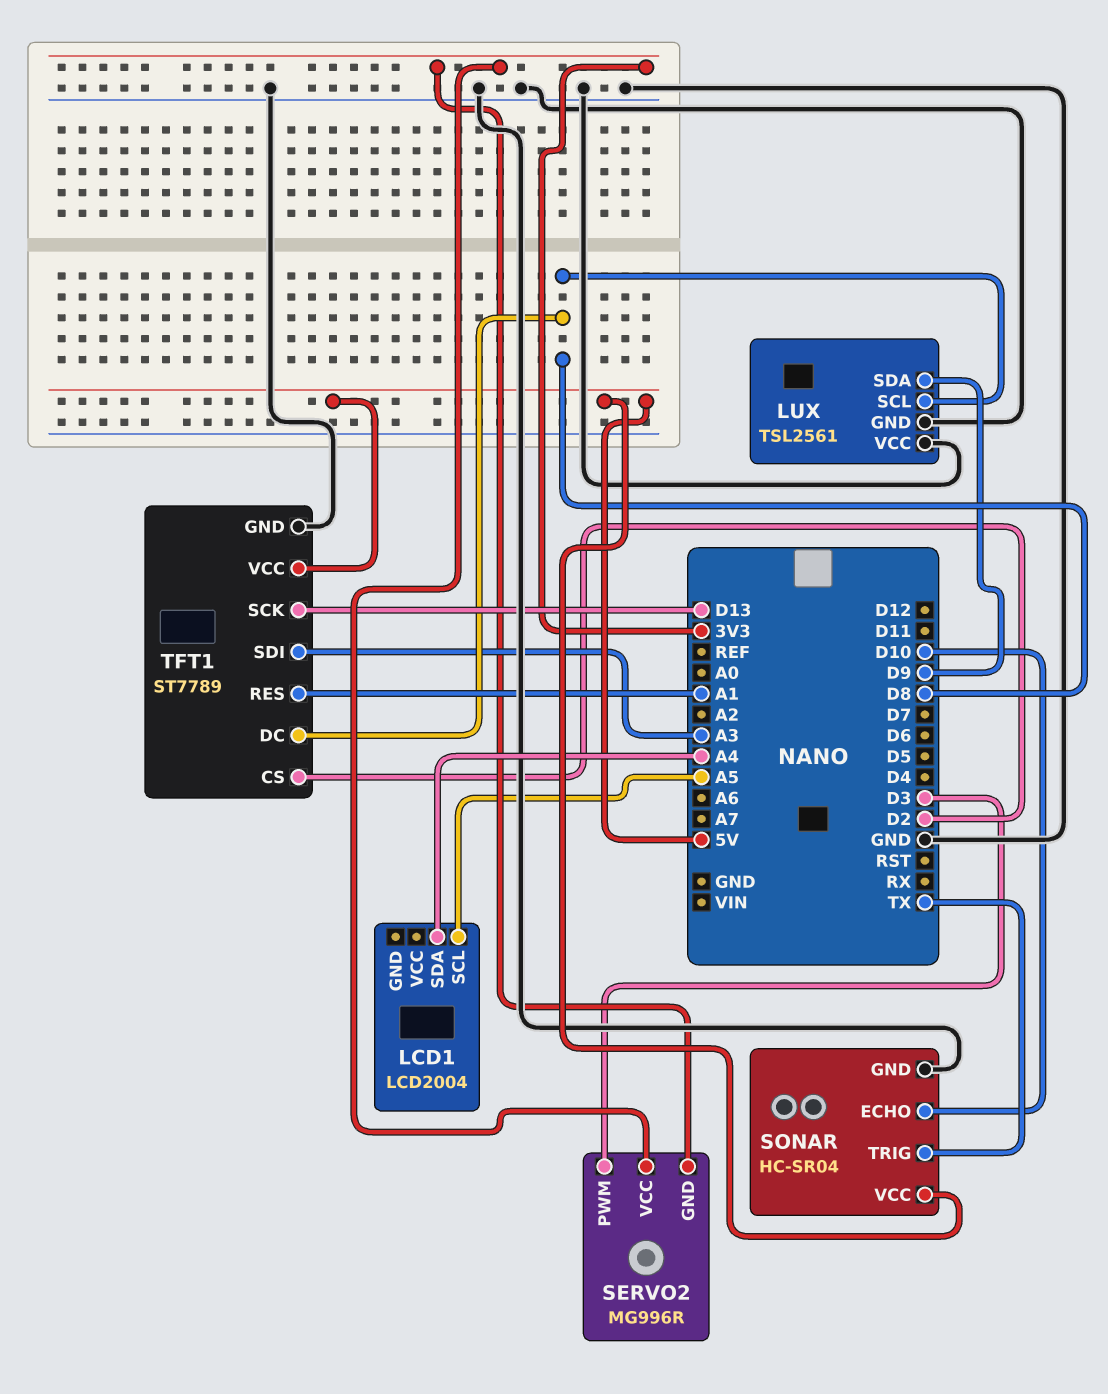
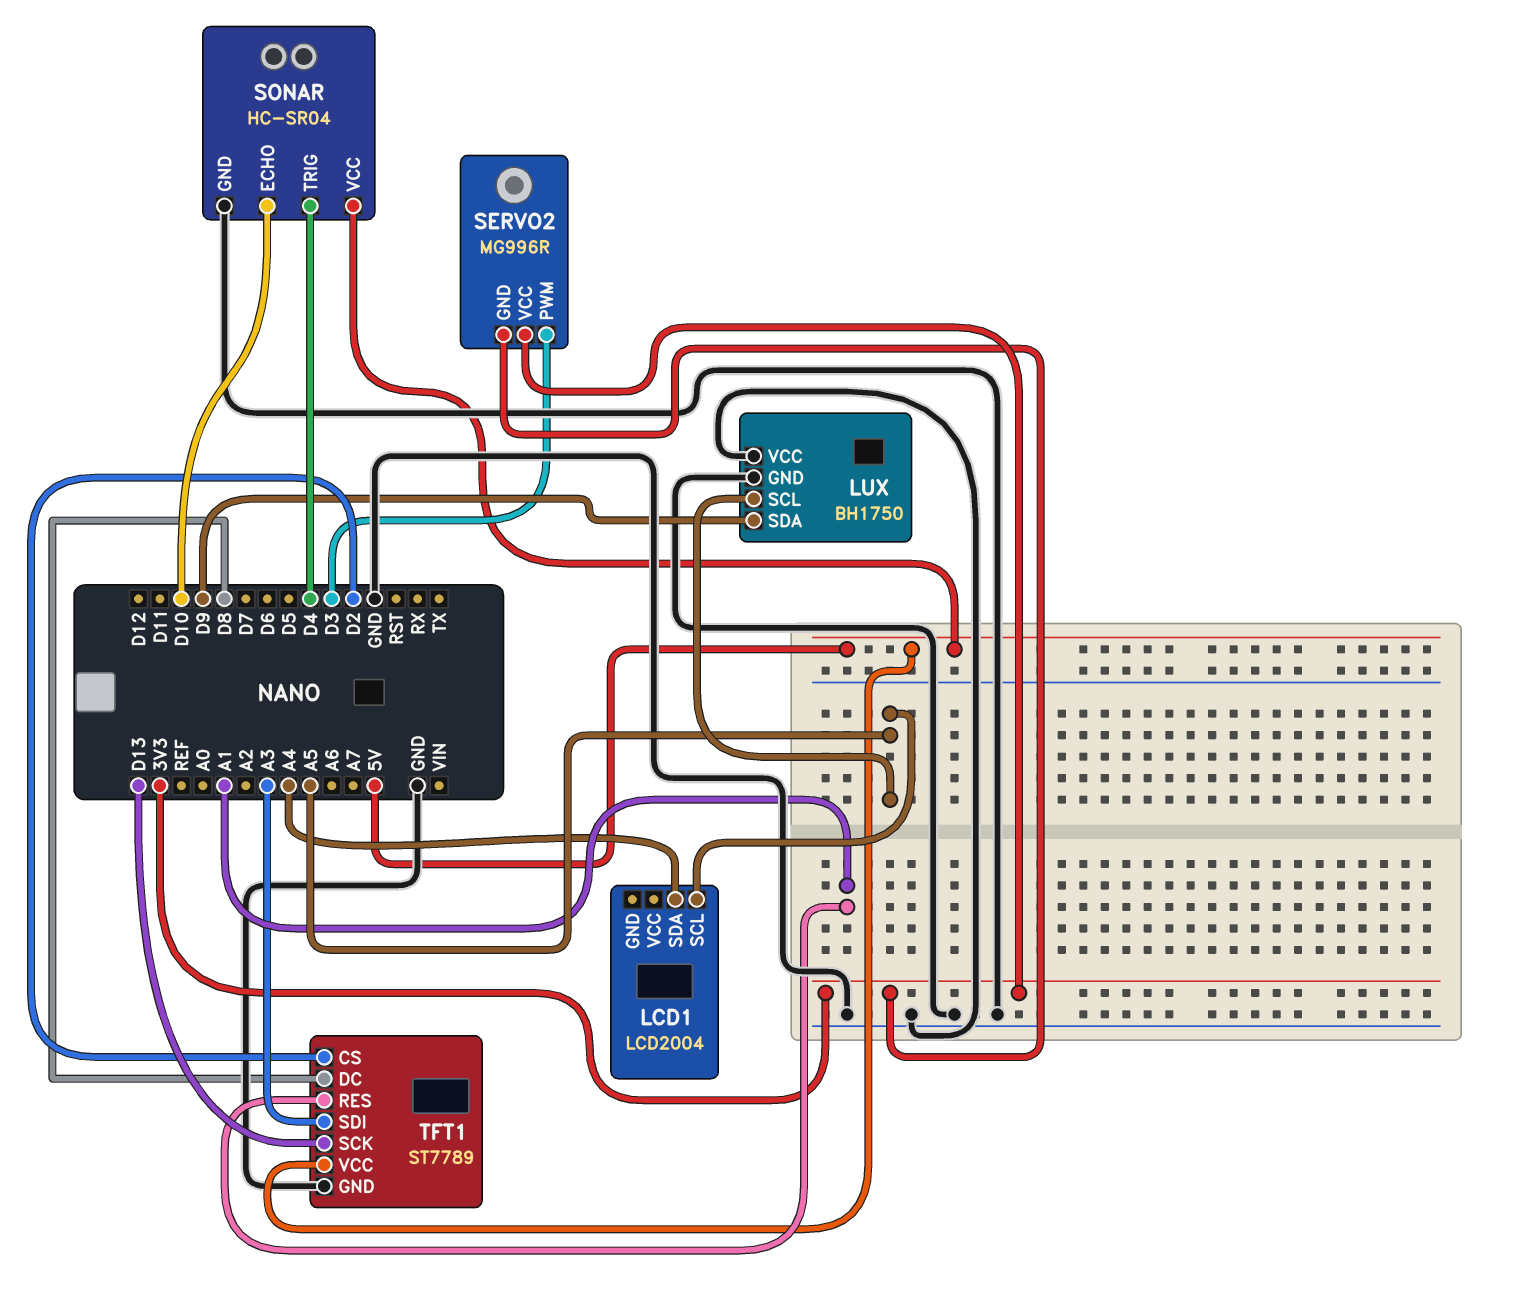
LUX: TSL2561 -> BH1750
LUX pin SCL: D8 -> A5
SONAR pin TRIG: TX -> D4

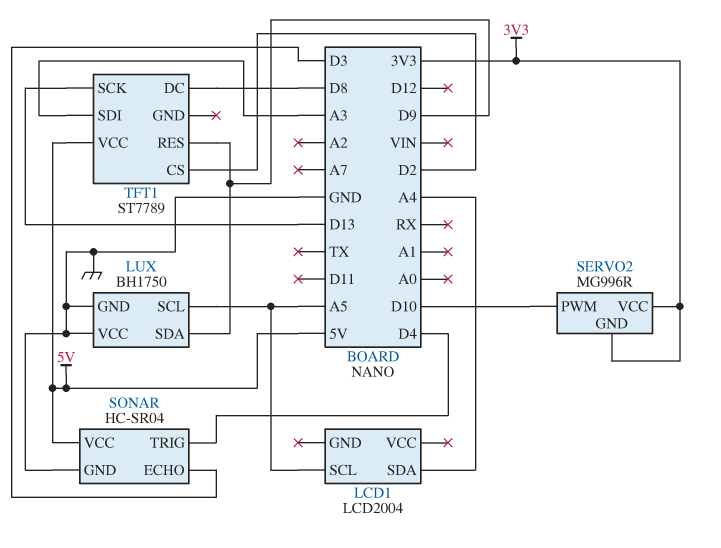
SERVO2 pin PWM: D3 -> D10
SONAR pin ECHO: D10 -> D3
TFT1 pin GND: GND -> none
TFT1 pin RES: A1 -> D9

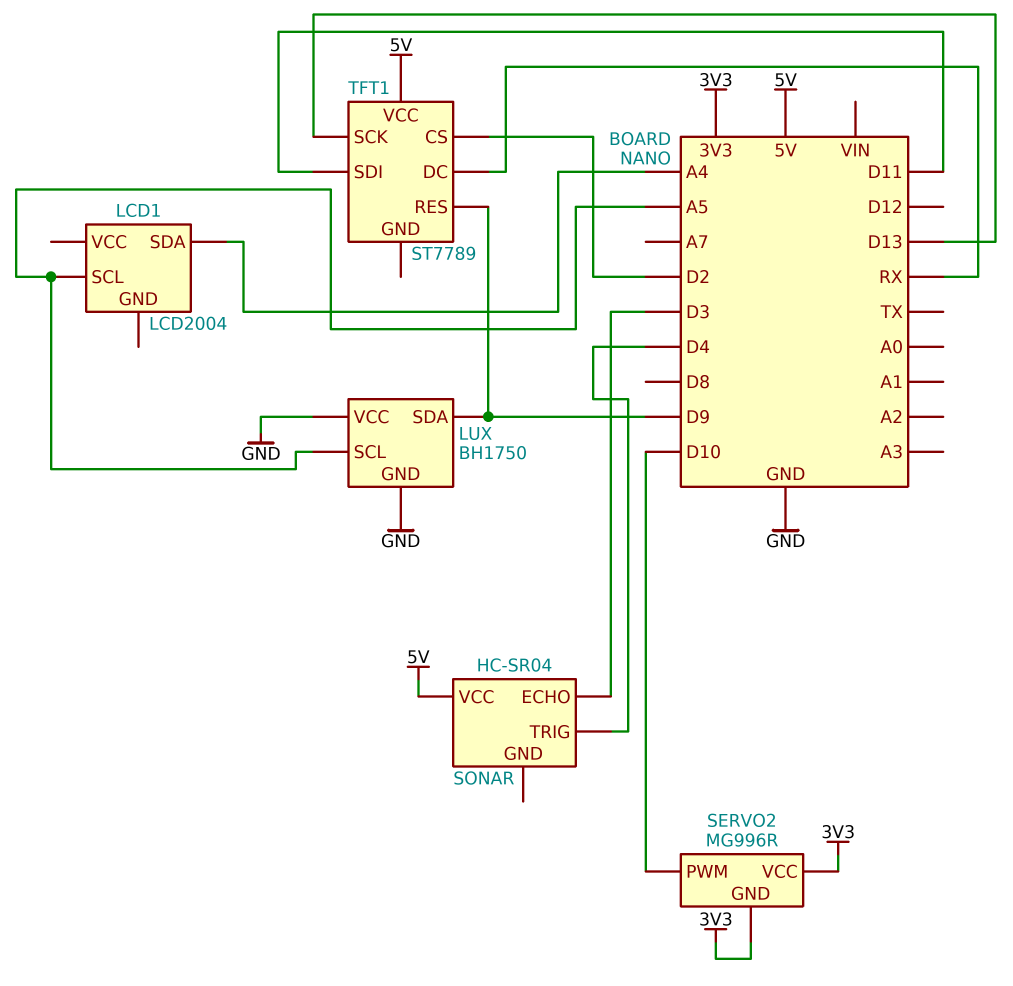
SONAR pin GND: GND -> none
TFT1 pin DC: D8 -> RX
TFT1 pin SDI: A3 -> D11

